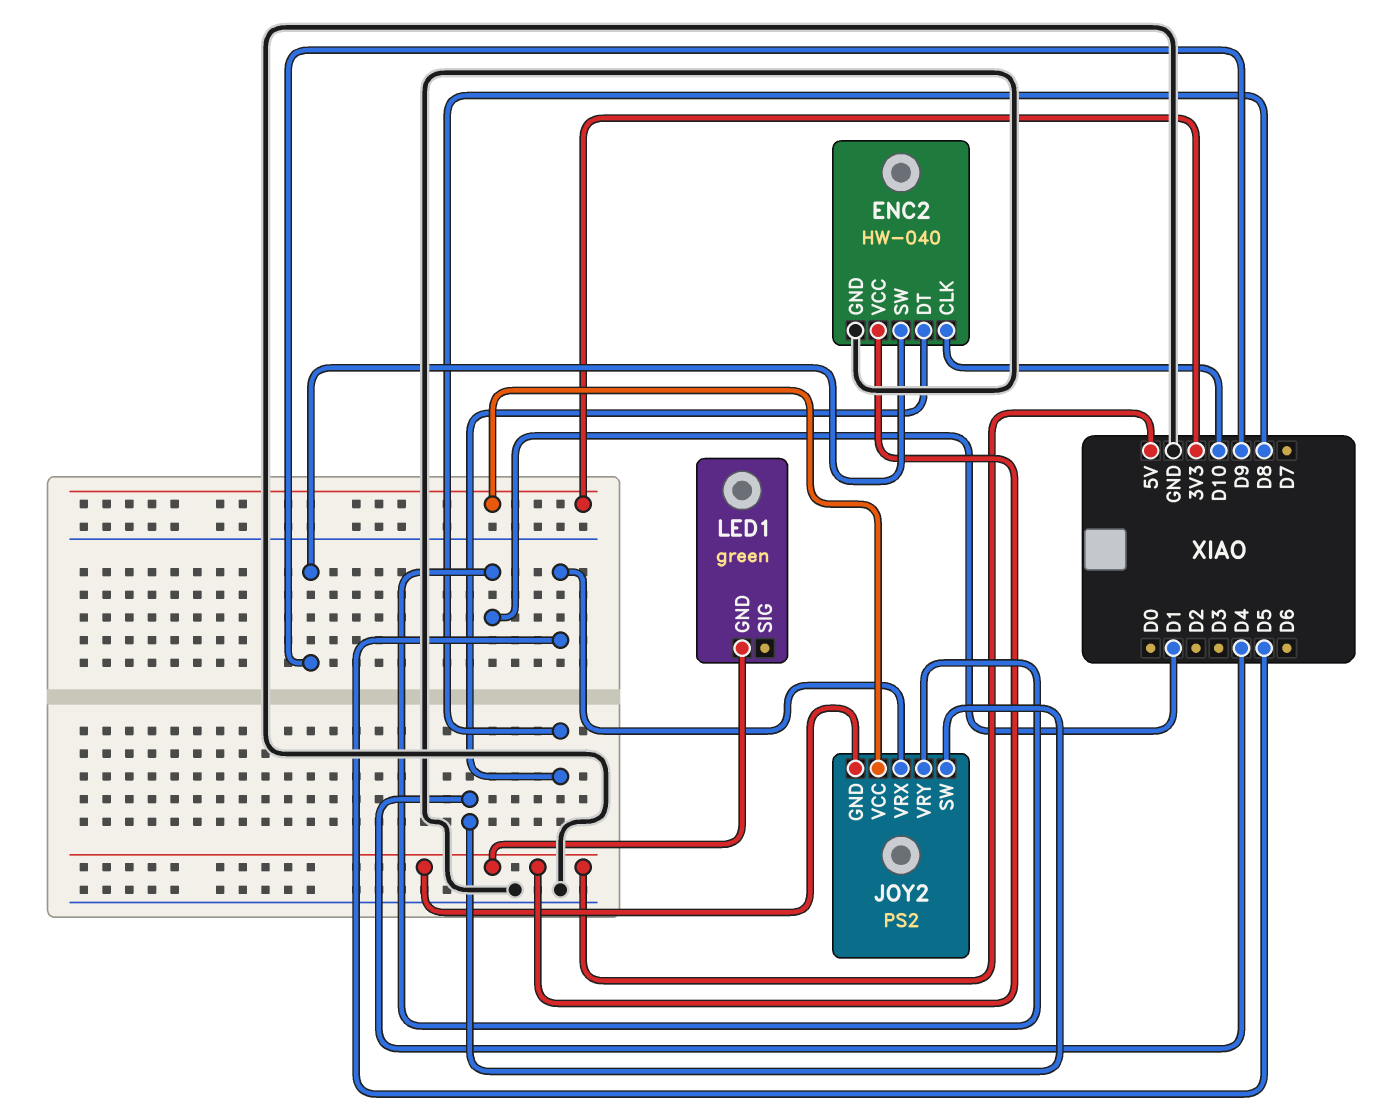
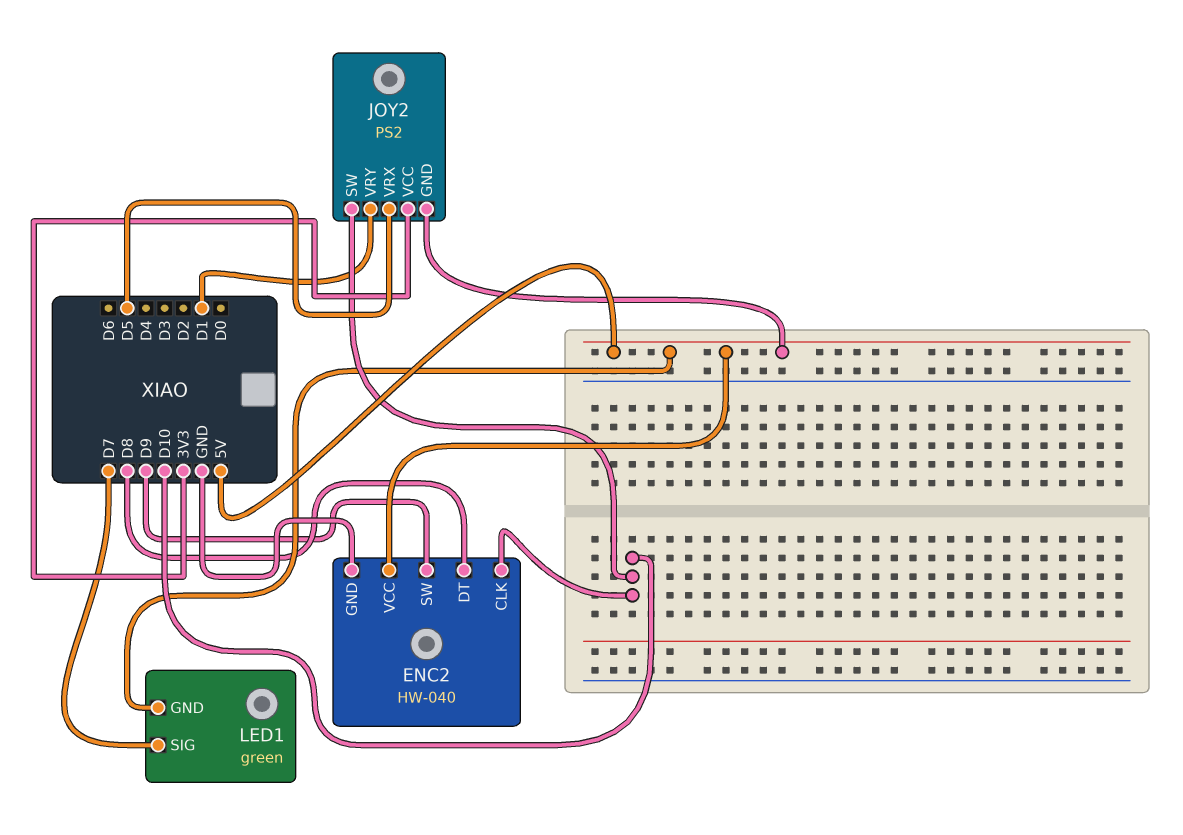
JOY2 pin SW: D4 -> D10
LED1 pin SIG: none -> D7

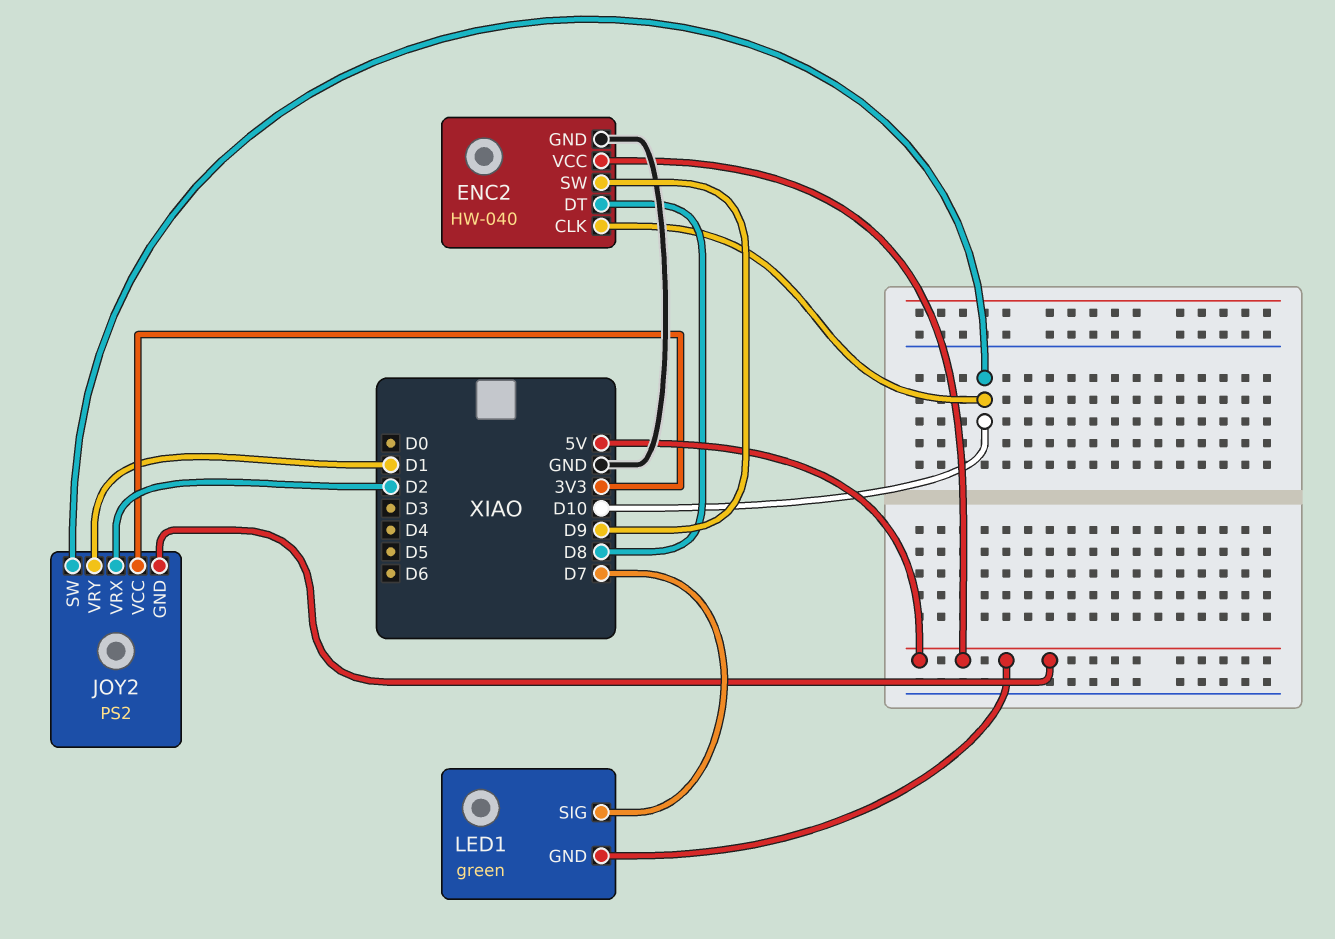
JOY2 pin VRX: D5 -> D2

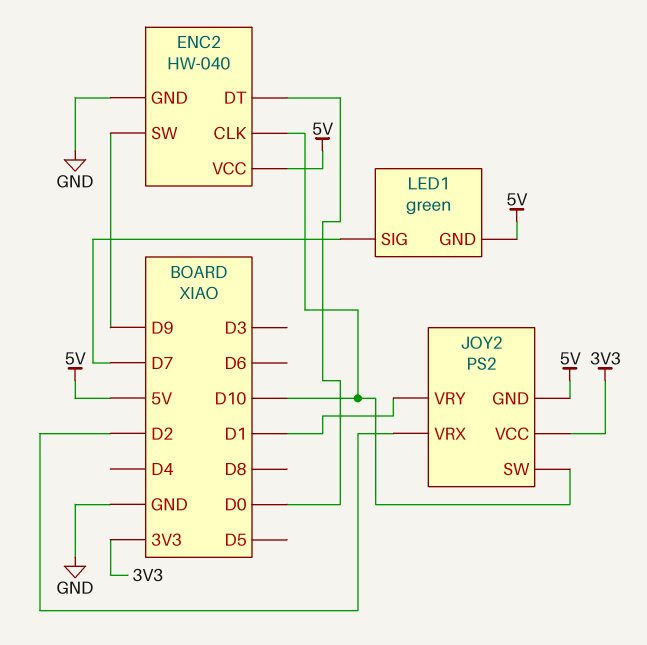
ENC2 pin DT: D8 -> D0

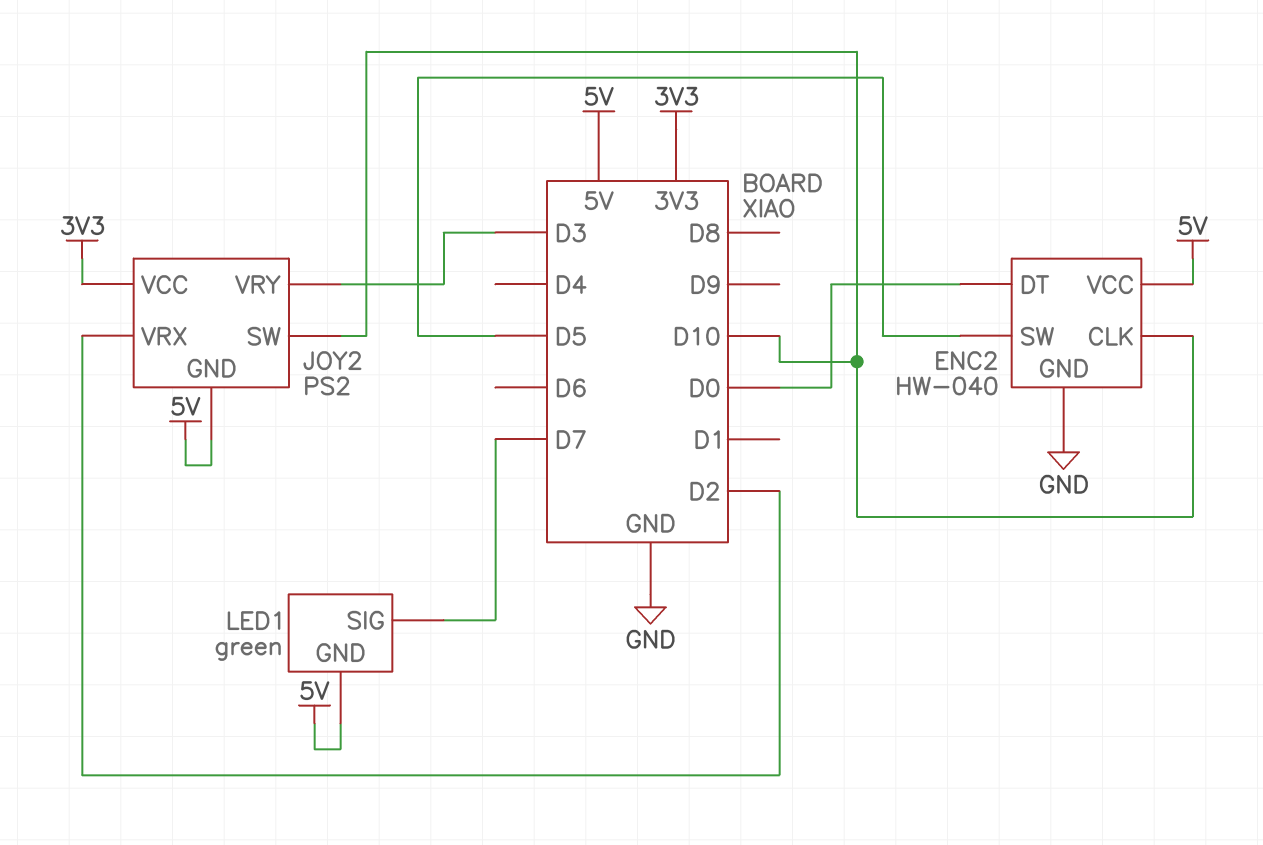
ENC2 pin SW: D9 -> D5
JOY2 pin VRY: D1 -> D3

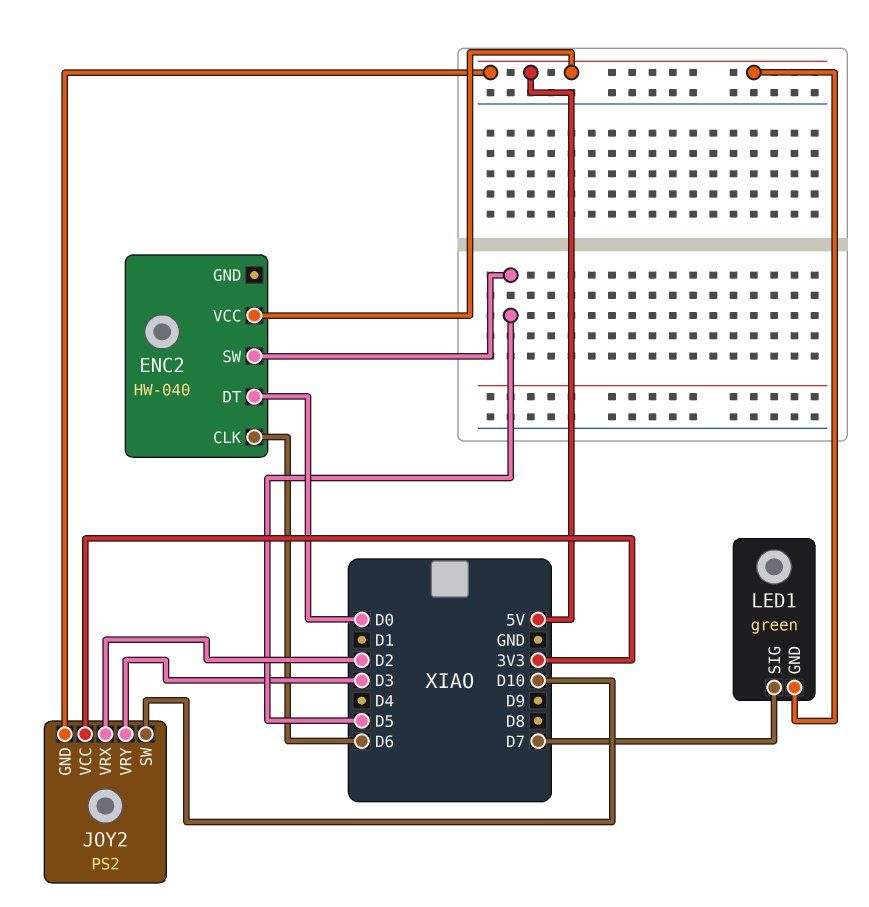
ENC2 pin CLK: D10 -> D6
ENC2 pin GND: GND -> none

